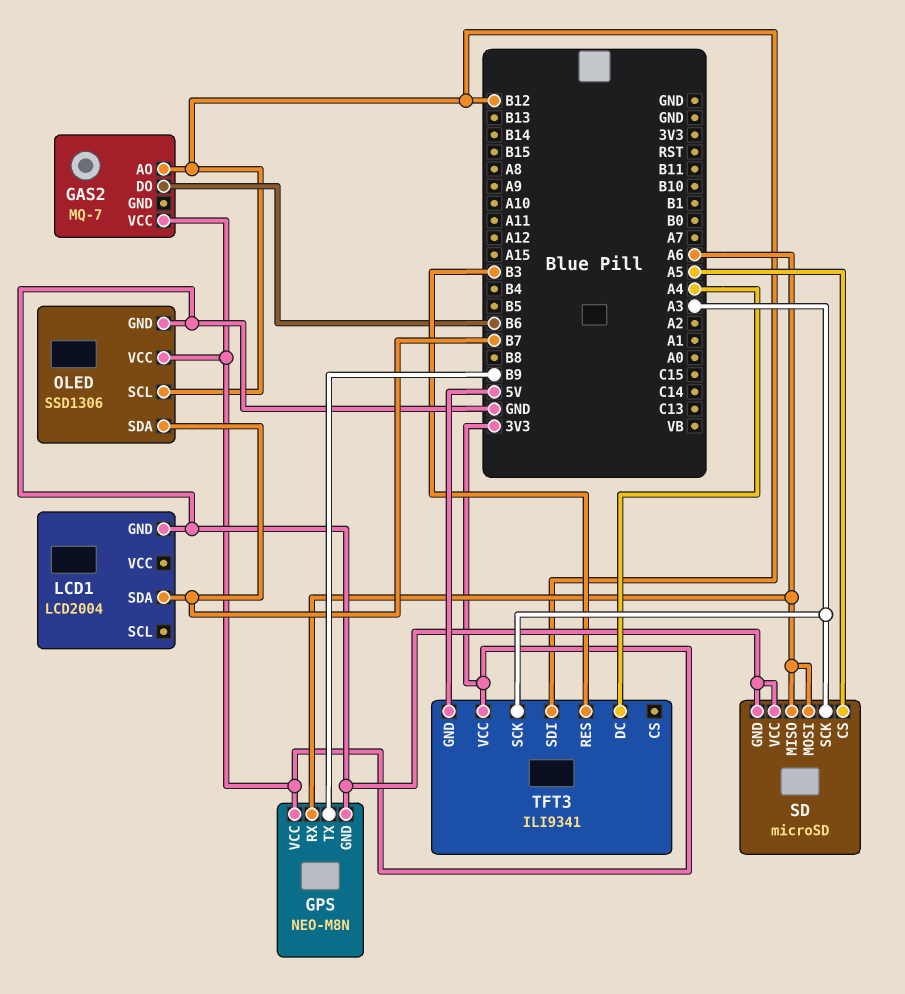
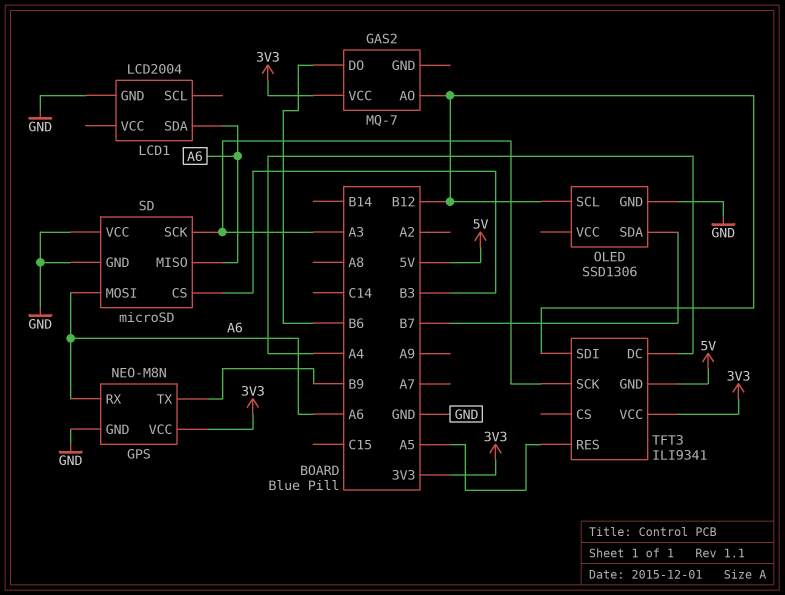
LCD1 pin SDA: B7 -> A6
OLED pin VCC: 3V3 -> none
SD pin CS: A5 -> B3
TFT3 pin RES: B3 -> A5

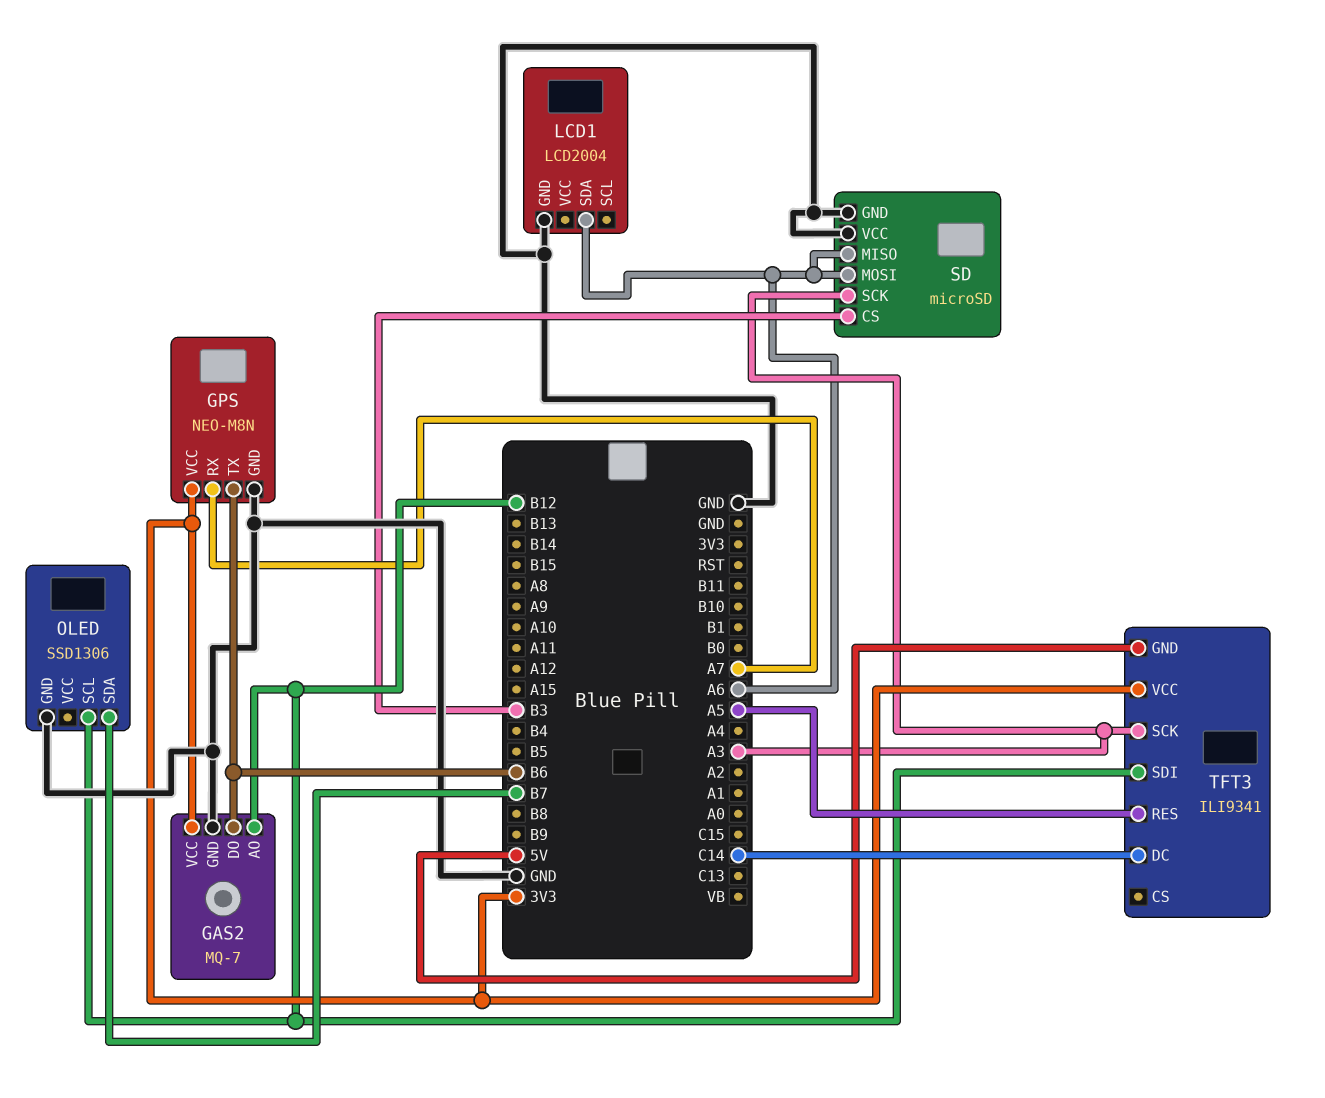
GAS2 pin GND: none -> GND
GPS pin RX: A6 -> A7
GPS pin TX: B9 -> B6
TFT3 pin DC: A4 -> C14

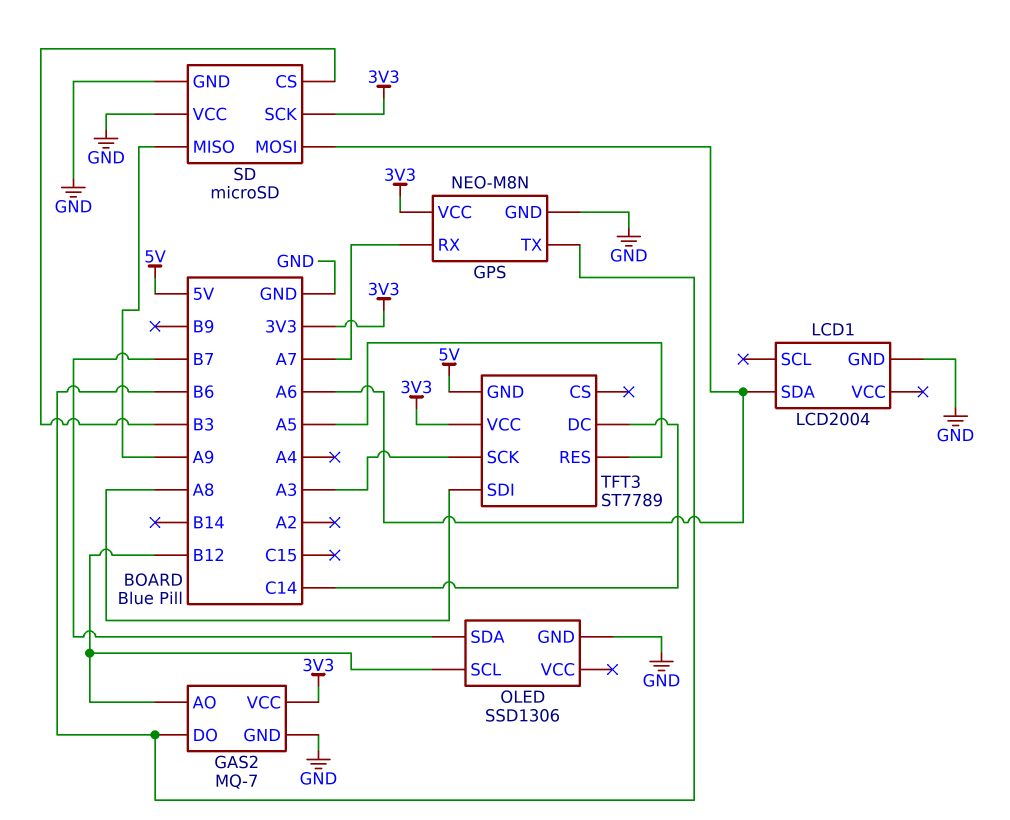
SD pin MISO: A6 -> A9
SD pin SCK: A3 -> 3V3
TFT3: ILI9341 -> ST7789
TFT3 pin SDI: B12 -> A8

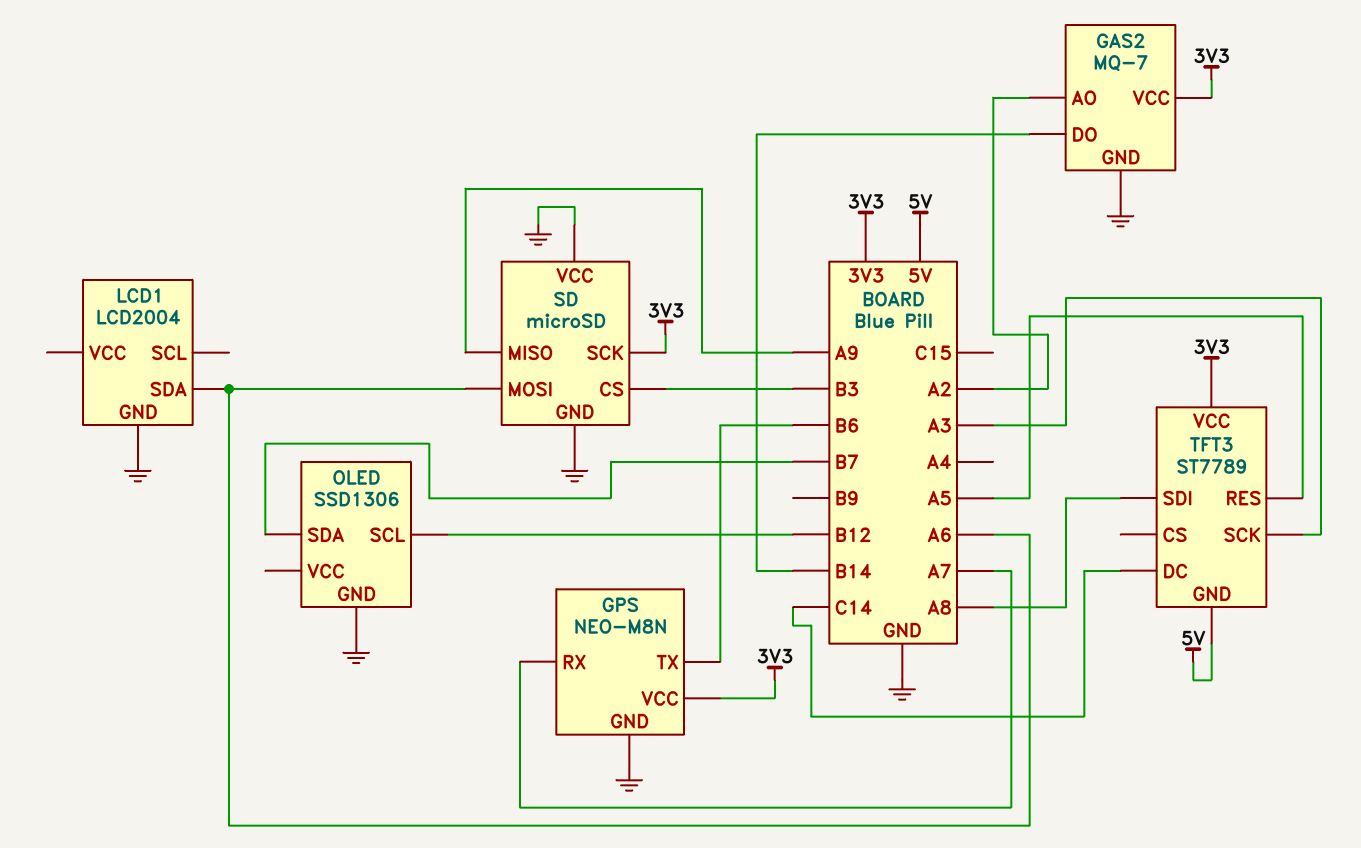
GAS2 pin AO: B12 -> A2
GAS2 pin DO: B6 -> B14

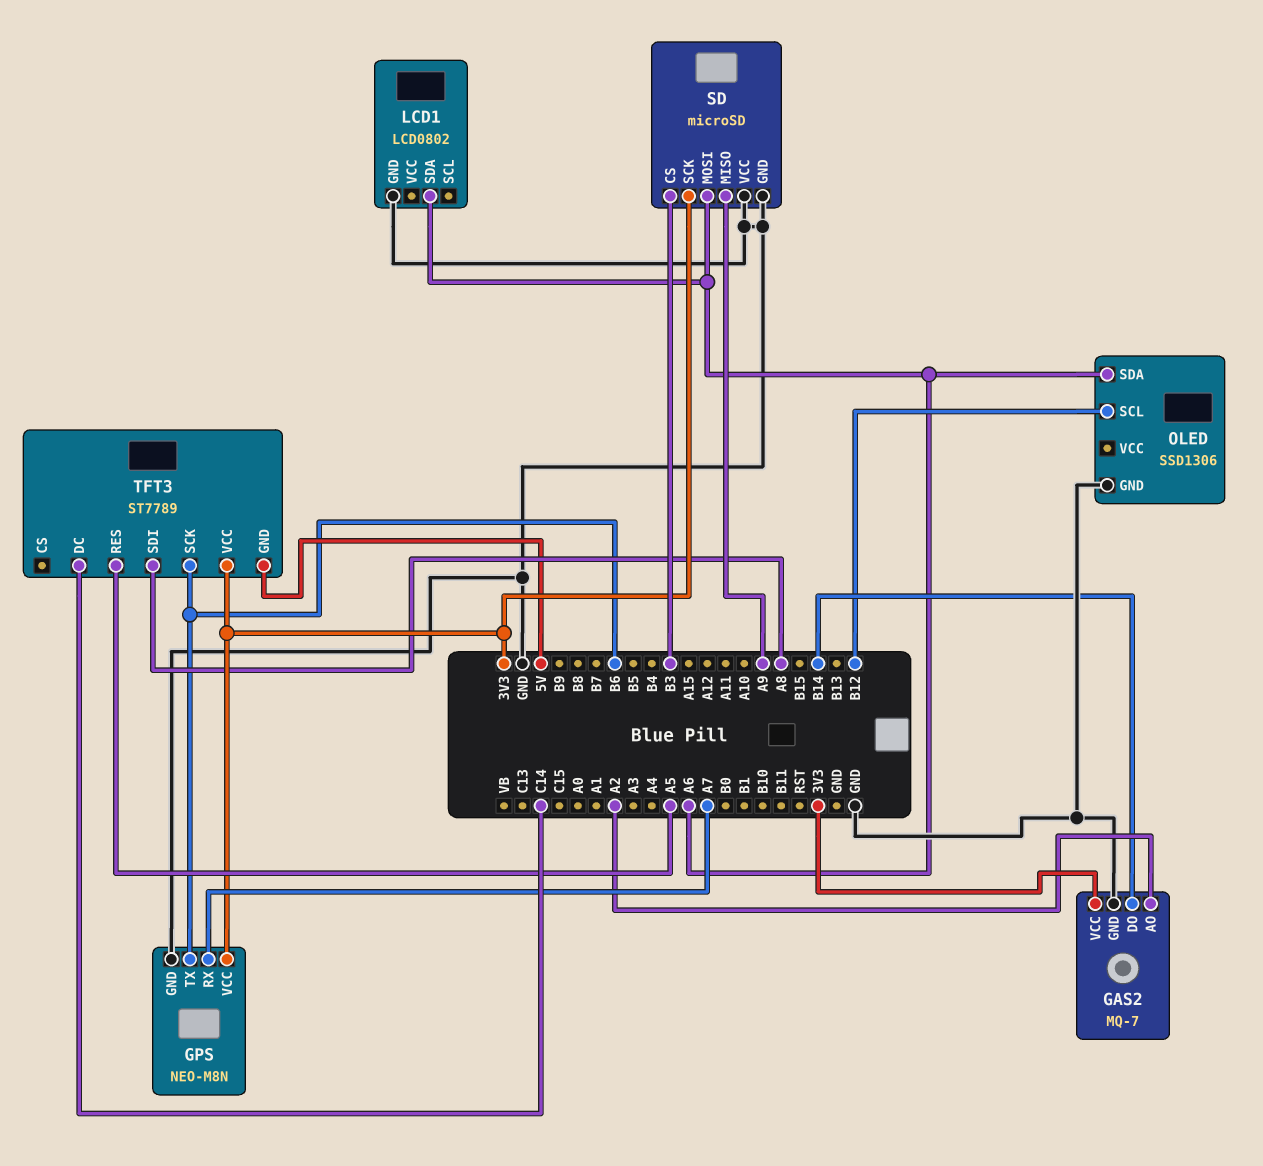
LCD1: LCD2004 -> LCD0802
OLED pin SDA: B7 -> A6
TFT3 pin SCK: A3 -> B6

